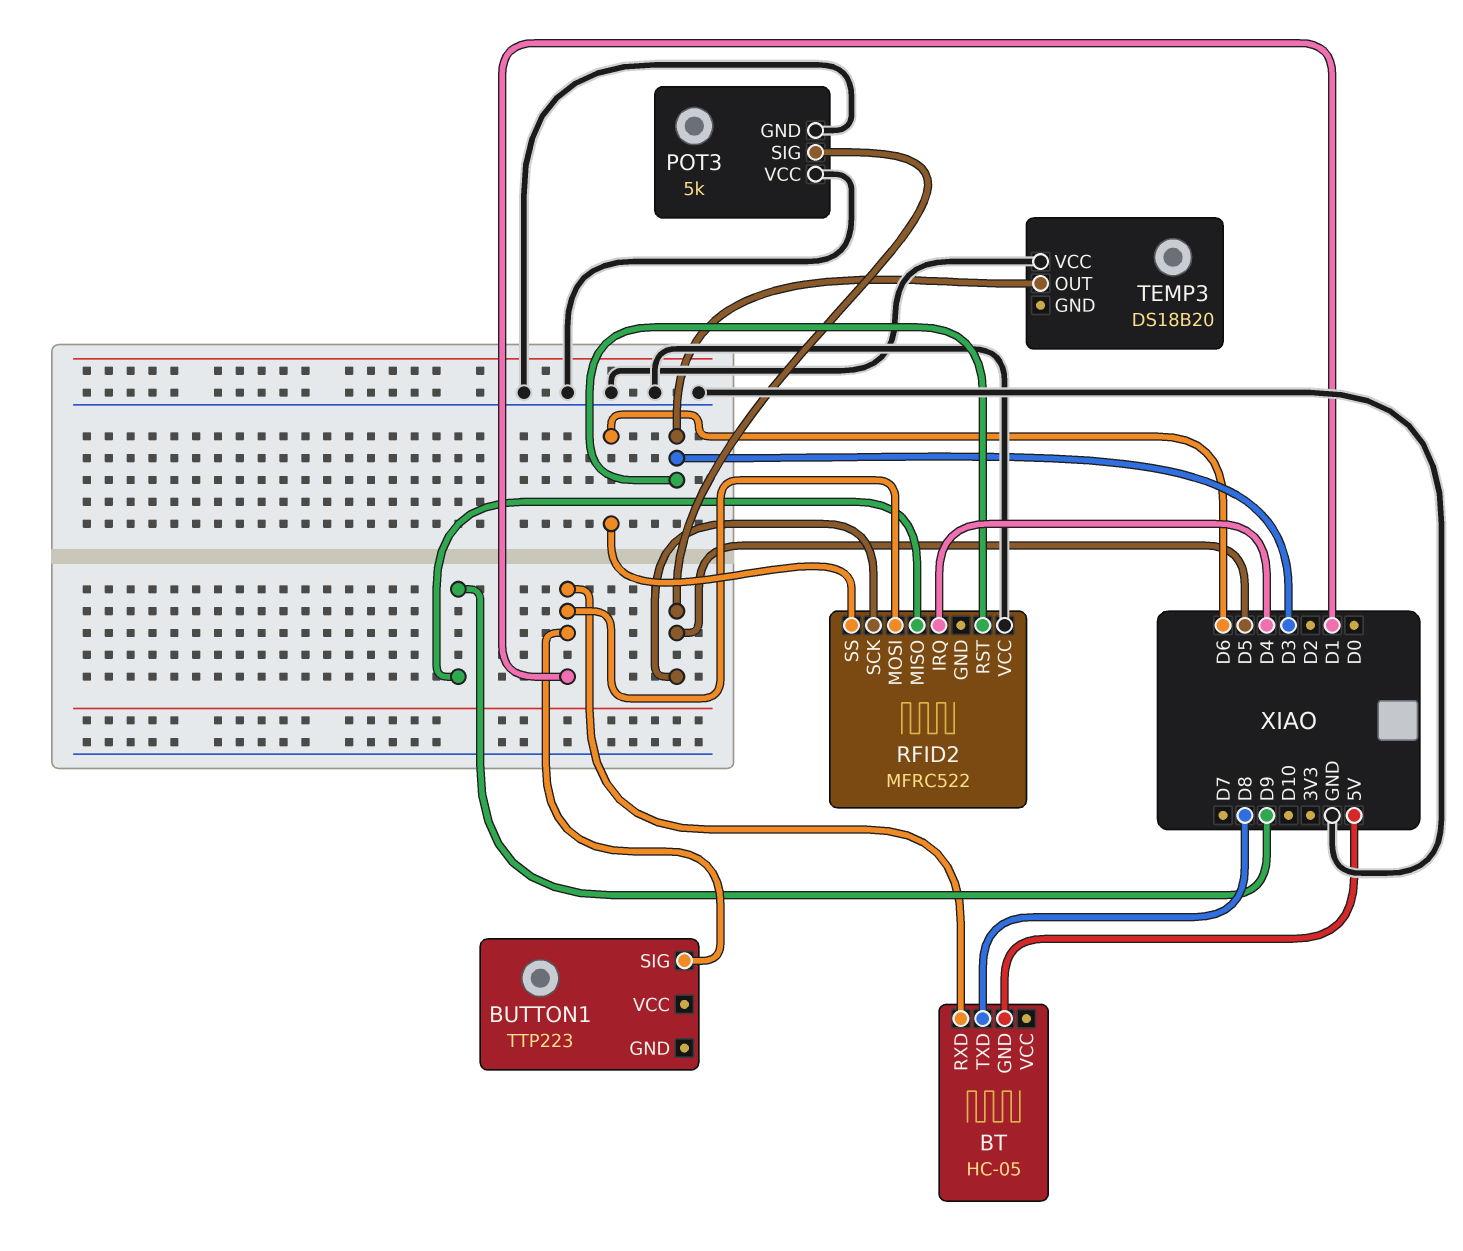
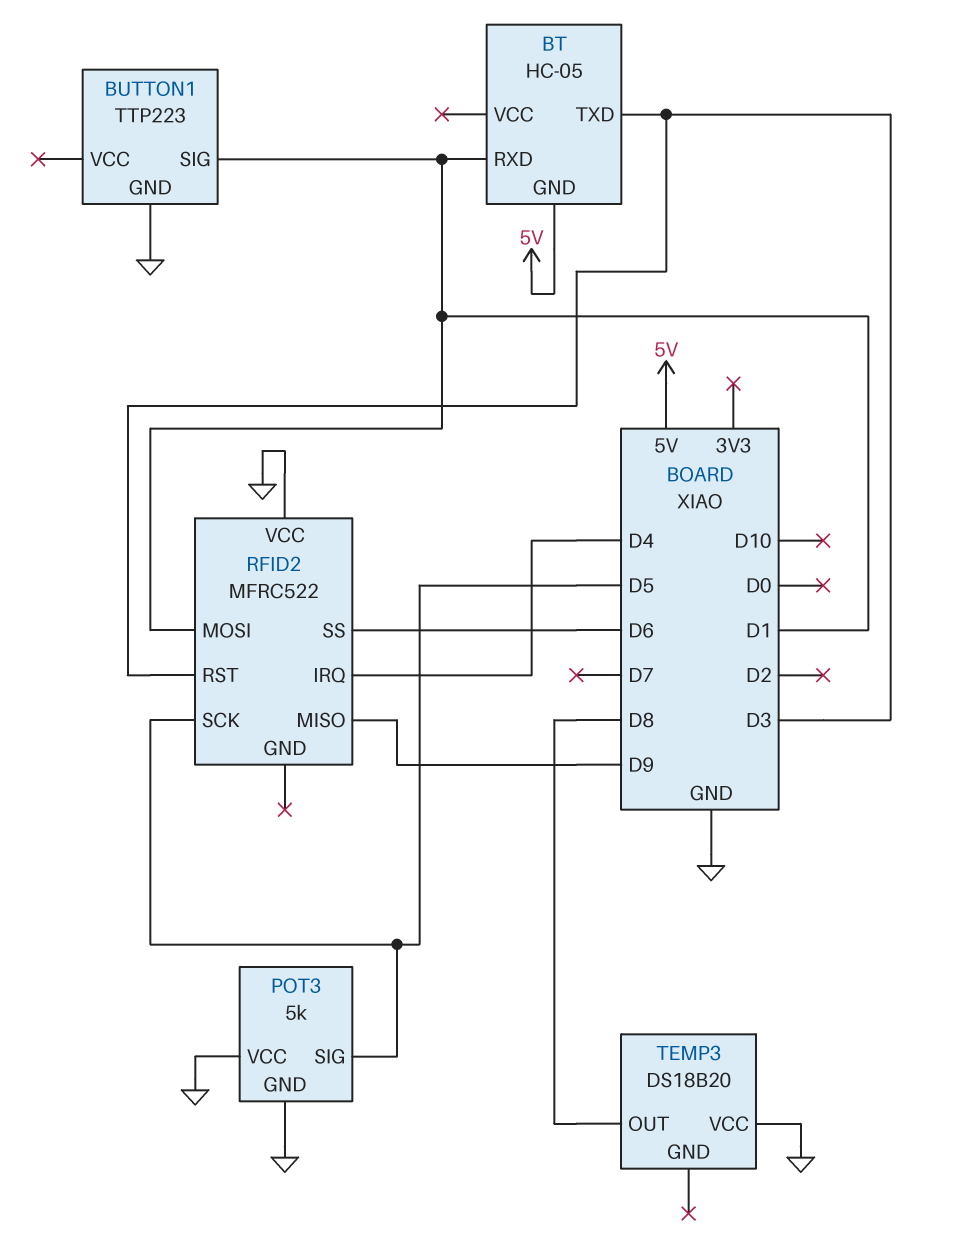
BT pin TXD: D8 -> D3
BUTTON1 pin GND: none -> GND
TEMP3 pin OUT: D3 -> D8

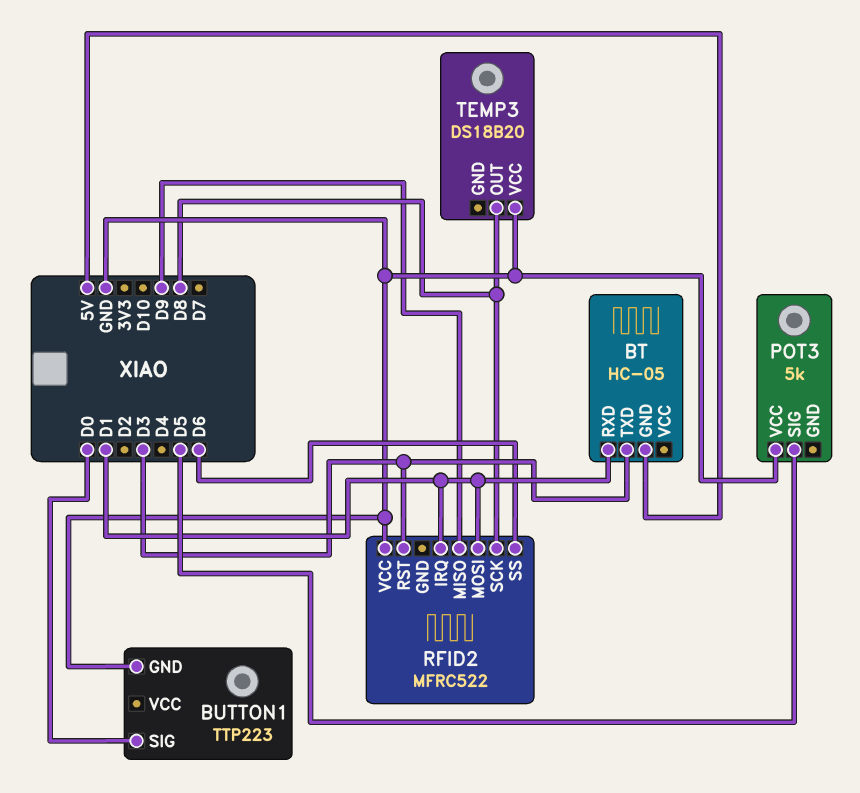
BUTTON1 pin SIG: D1 -> D0
POT3 pin GND: GND -> none
RFID2 pin IRQ: D4 -> D1
RFID2 pin SCK: D5 -> D8

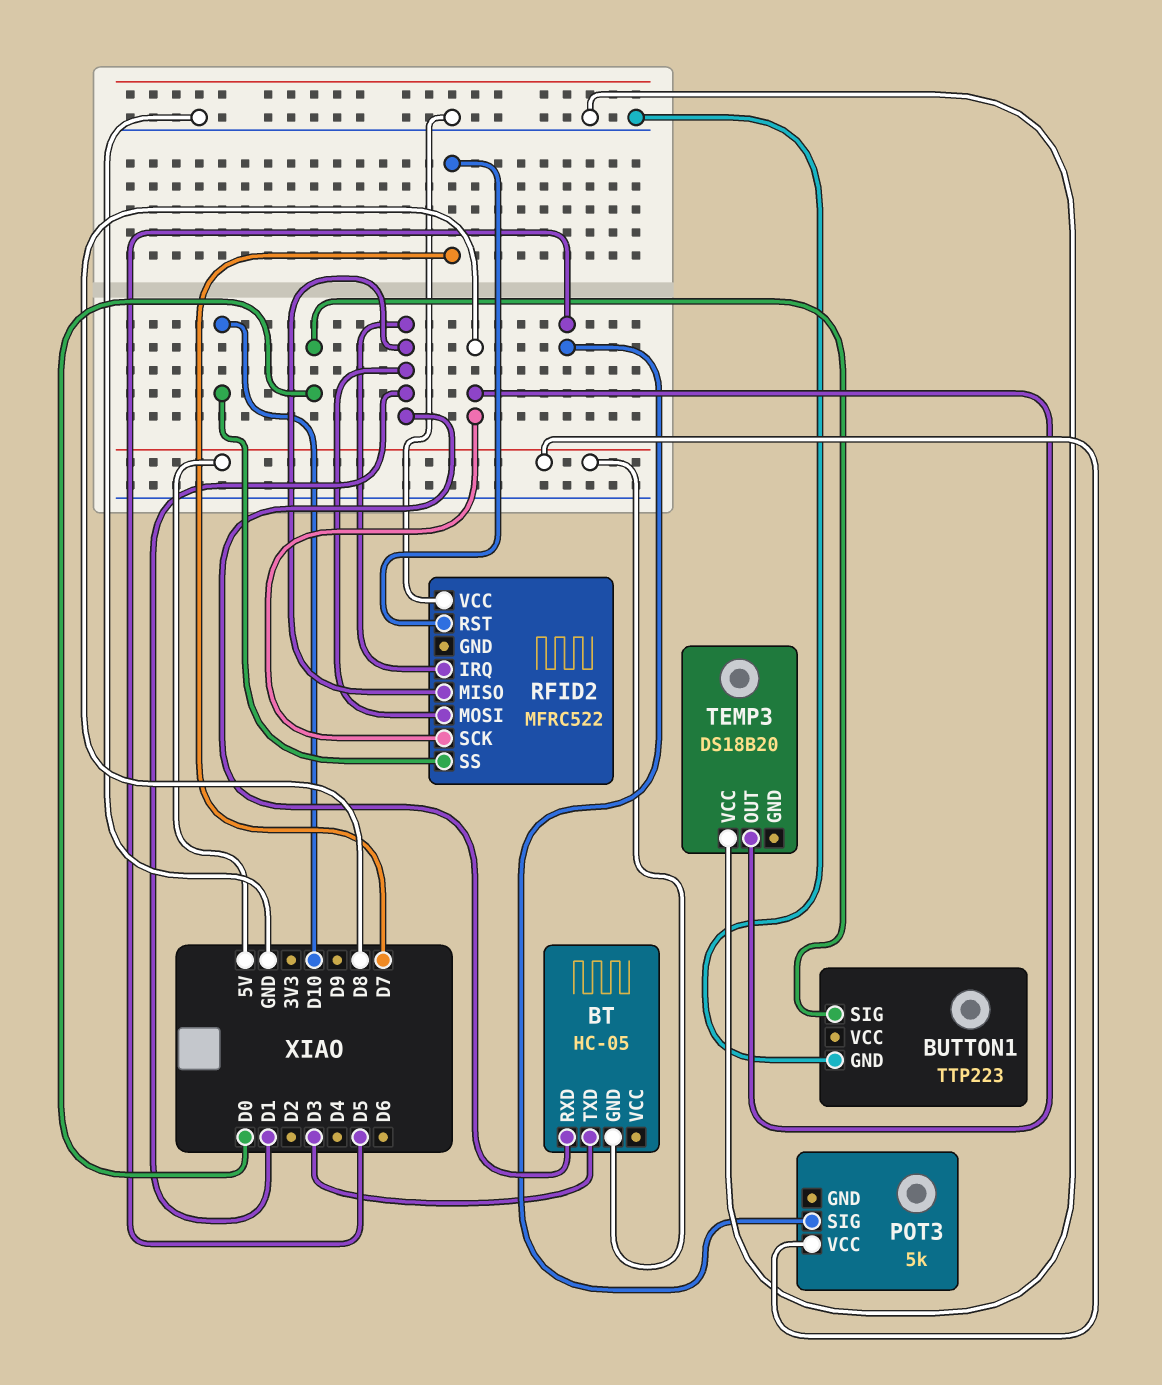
POT3 pin VCC: GND -> 5V
RFID2 pin MISO: D9 -> D1
RFID2 pin RST: D3 -> D7
RFID2 pin SS: D6 -> D10

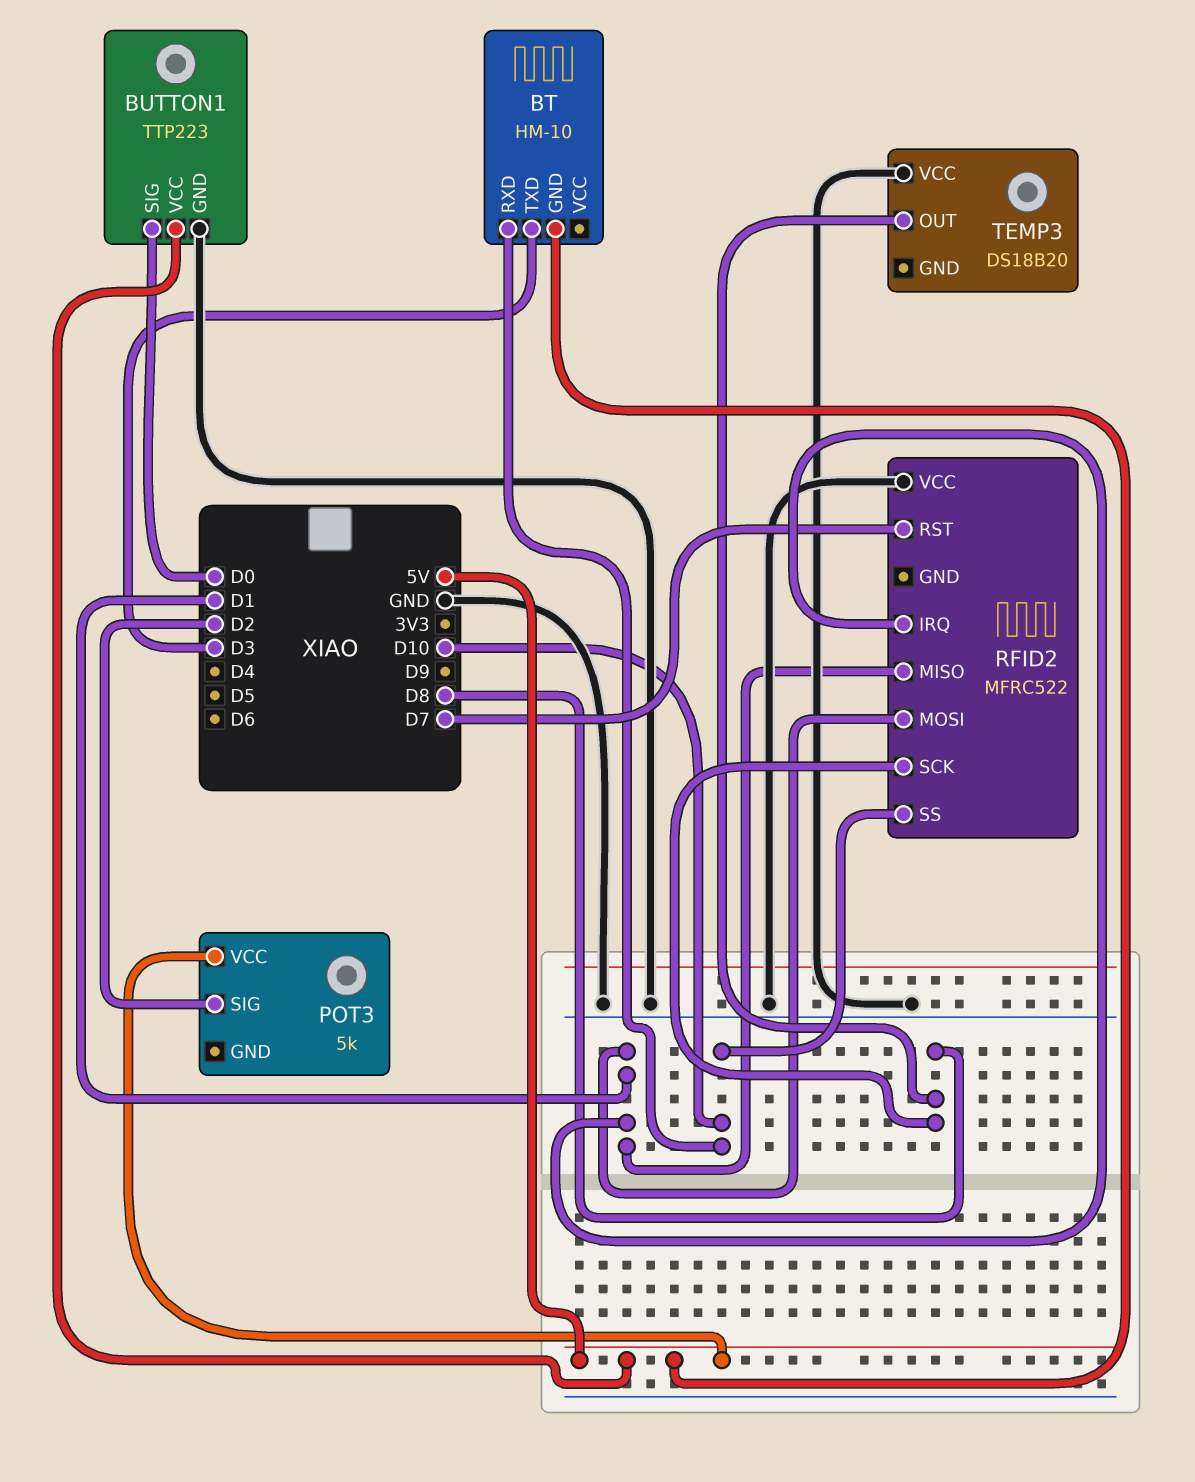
BT: HC-05 -> HM-10
BT pin RXD: D1 -> D10
BUTTON1 pin VCC: none -> 5V
POT3 pin SIG: D5 -> D2

